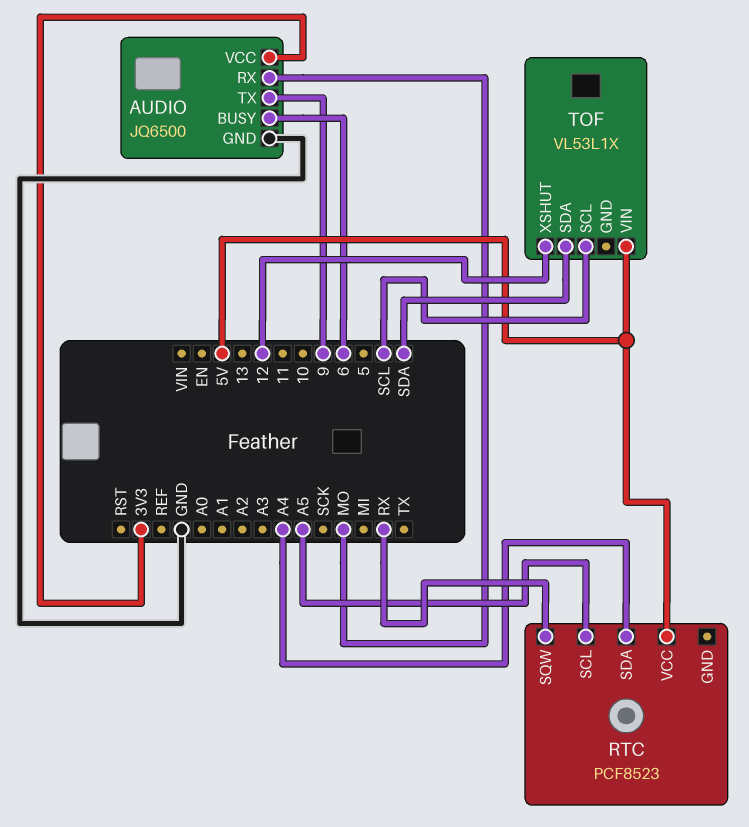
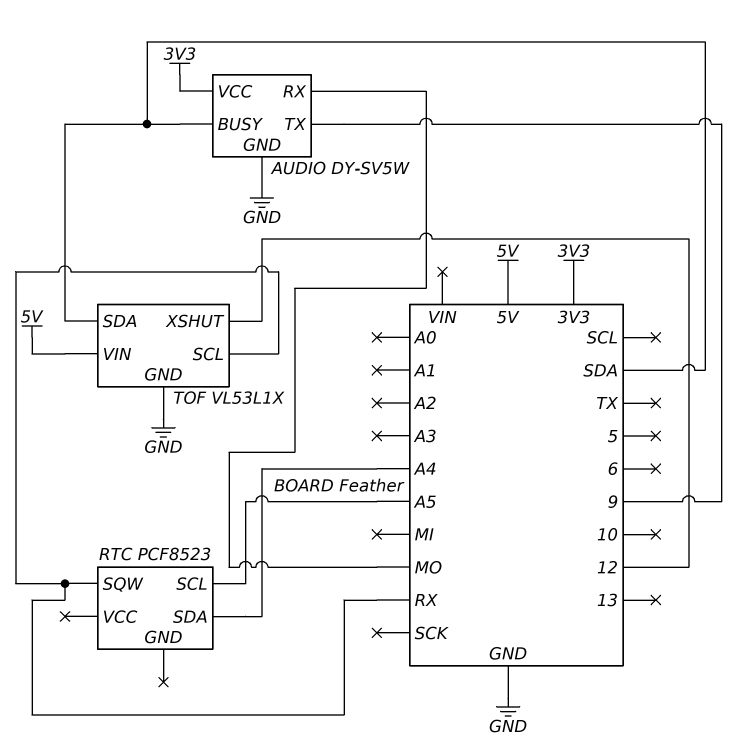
AUDIO: JQ6500 -> DY-SV5W
AUDIO pin BUSY: 6 -> SDA
RTC pin VCC: 5V -> none
TOF pin GND: none -> GND
TOF pin SCL: SCL -> RX

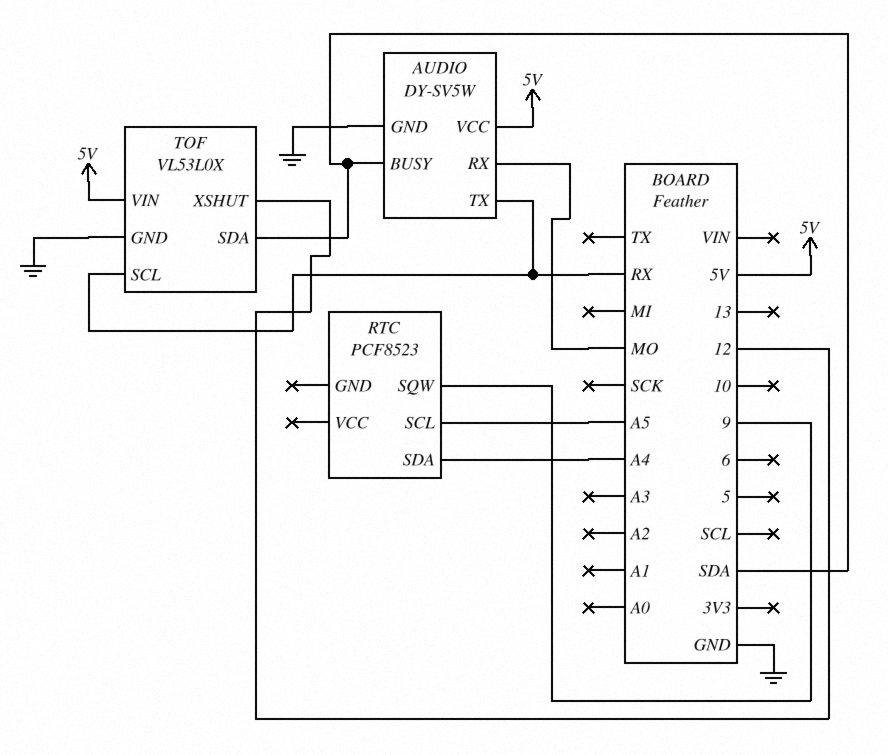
AUDIO pin TX: 9 -> RX
AUDIO pin VCC: 3V3 -> 5V
RTC pin SQW: RX -> 9
TOF: VL53L1X -> VL53L0X

